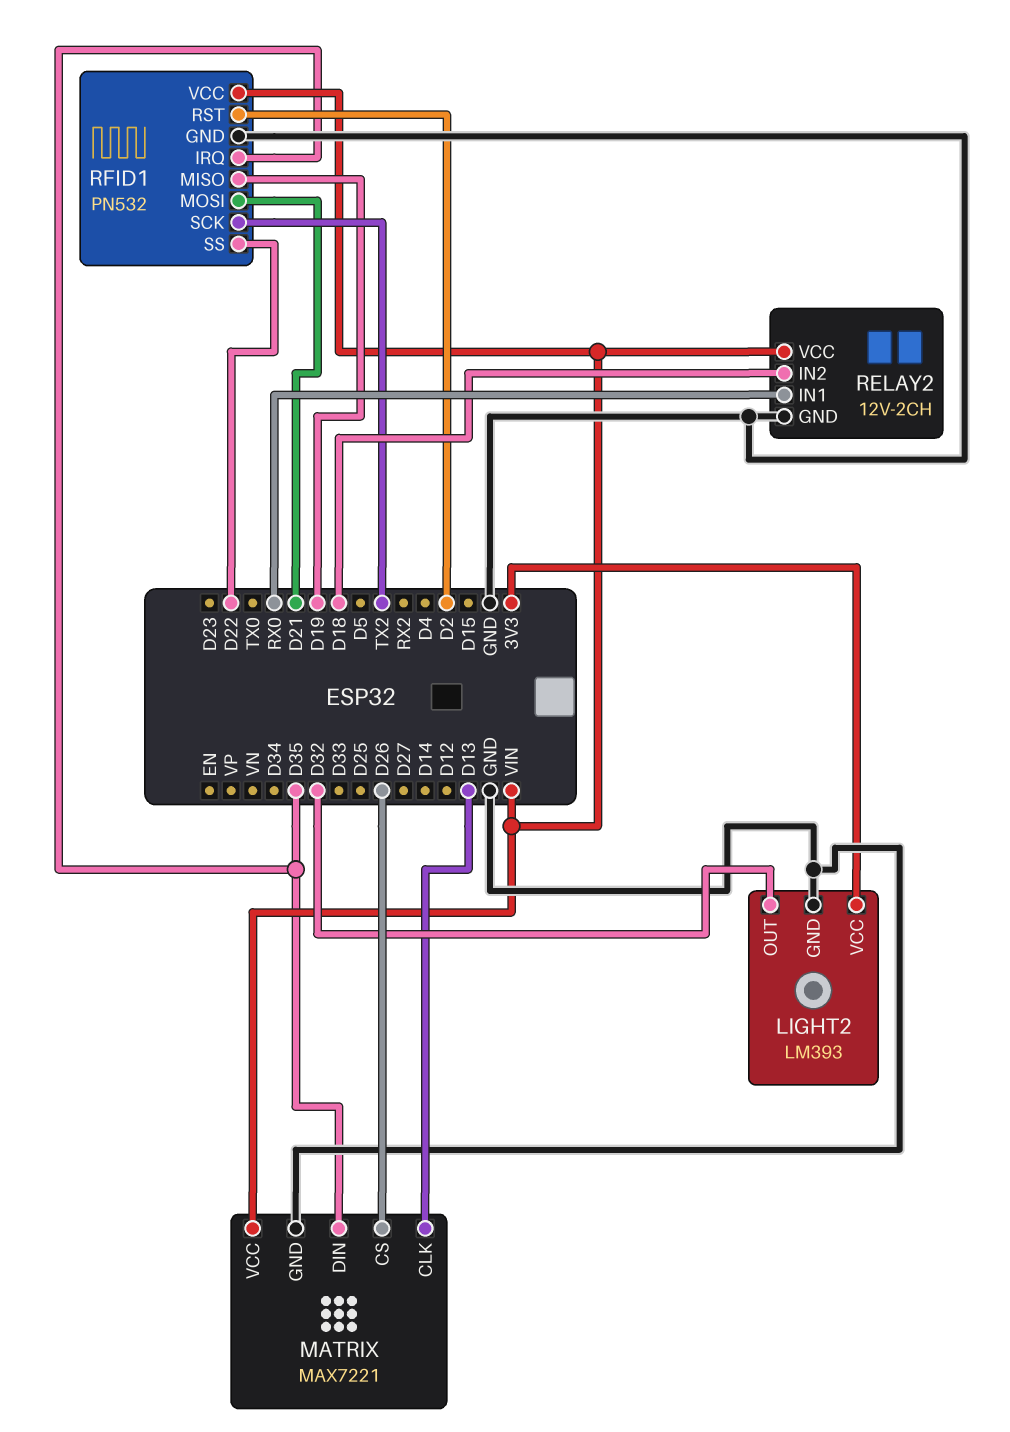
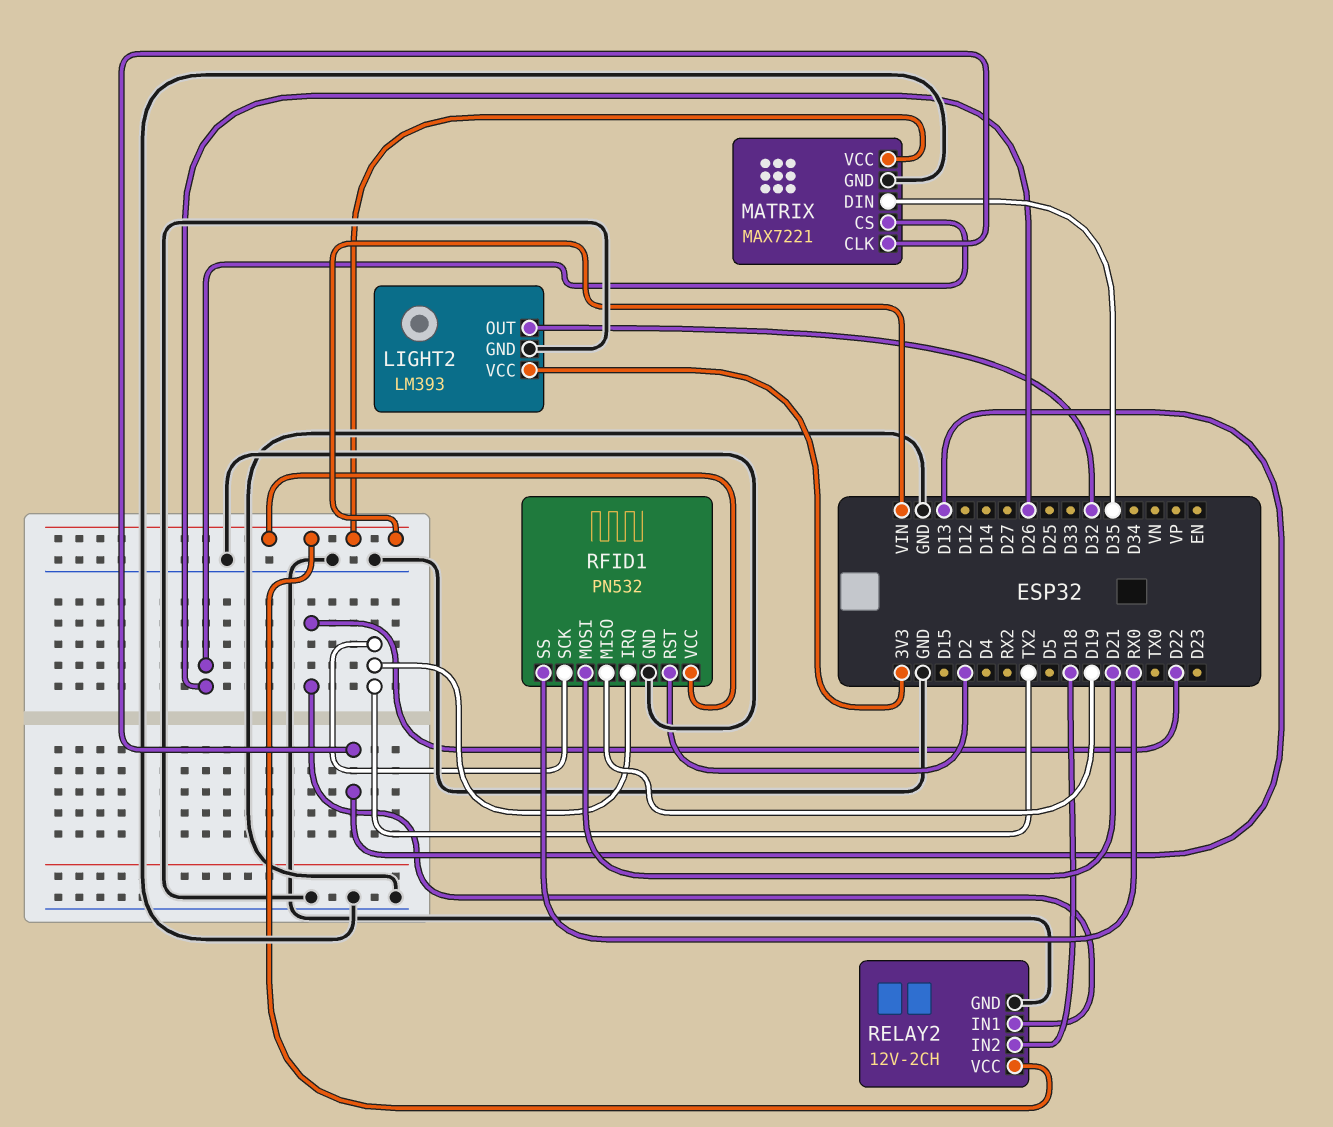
RELAY2 pin IN1: RX0 -> D22
RFID1 pin IRQ: D35 -> TX2
RFID1 pin SS: D22 -> RX0

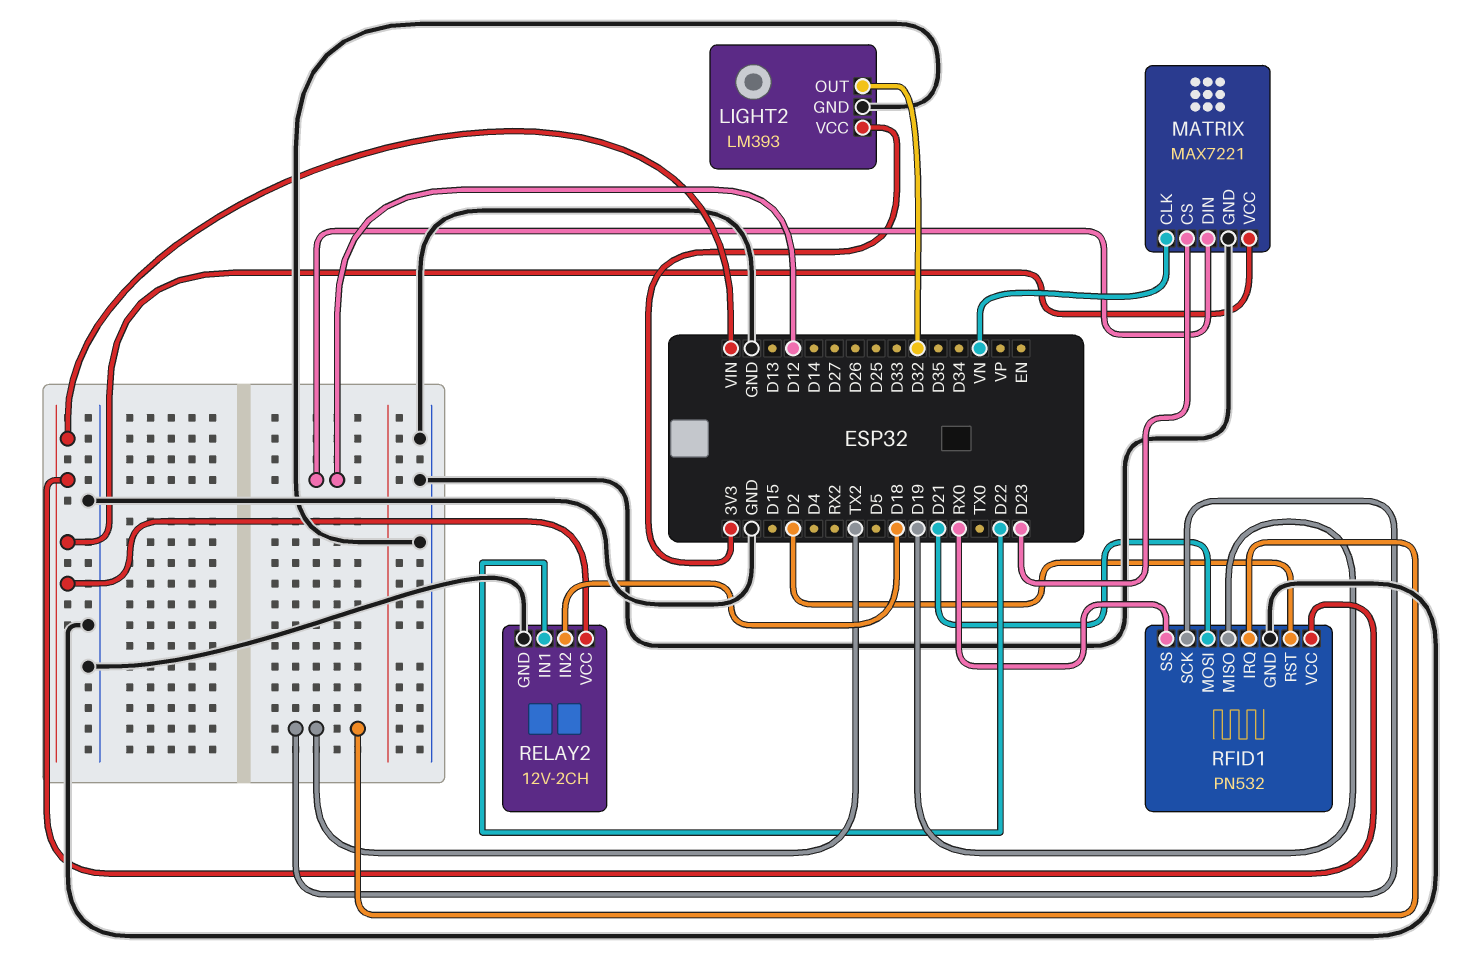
MATRIX pin CLK: D13 -> VN
MATRIX pin CS: D26 -> D23
MATRIX pin DIN: D35 -> D12

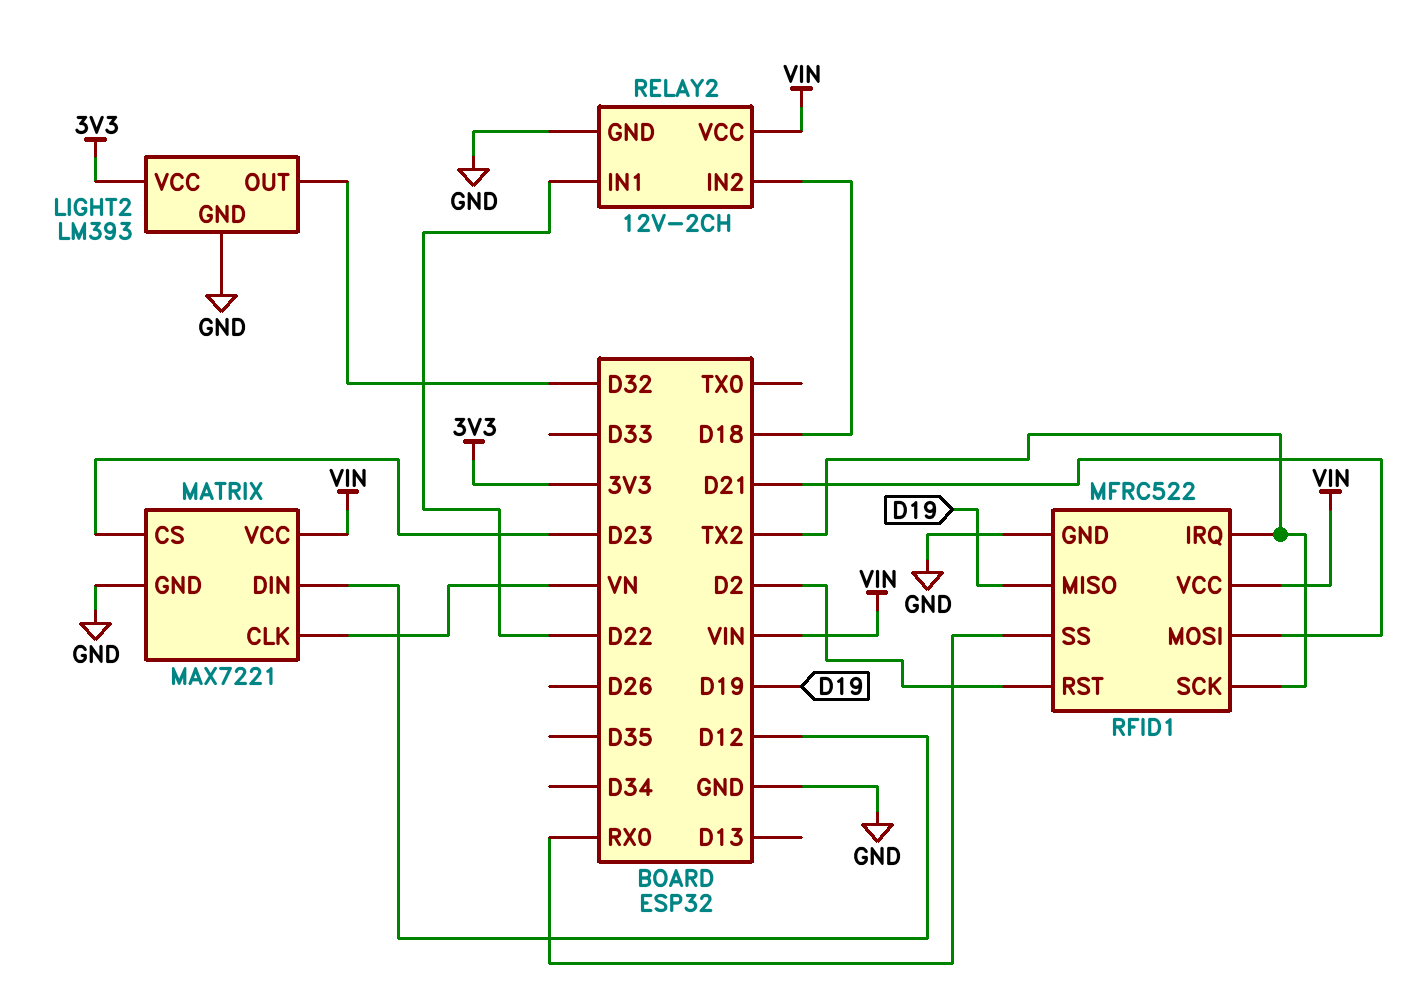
RFID1: PN532 -> MFRC522

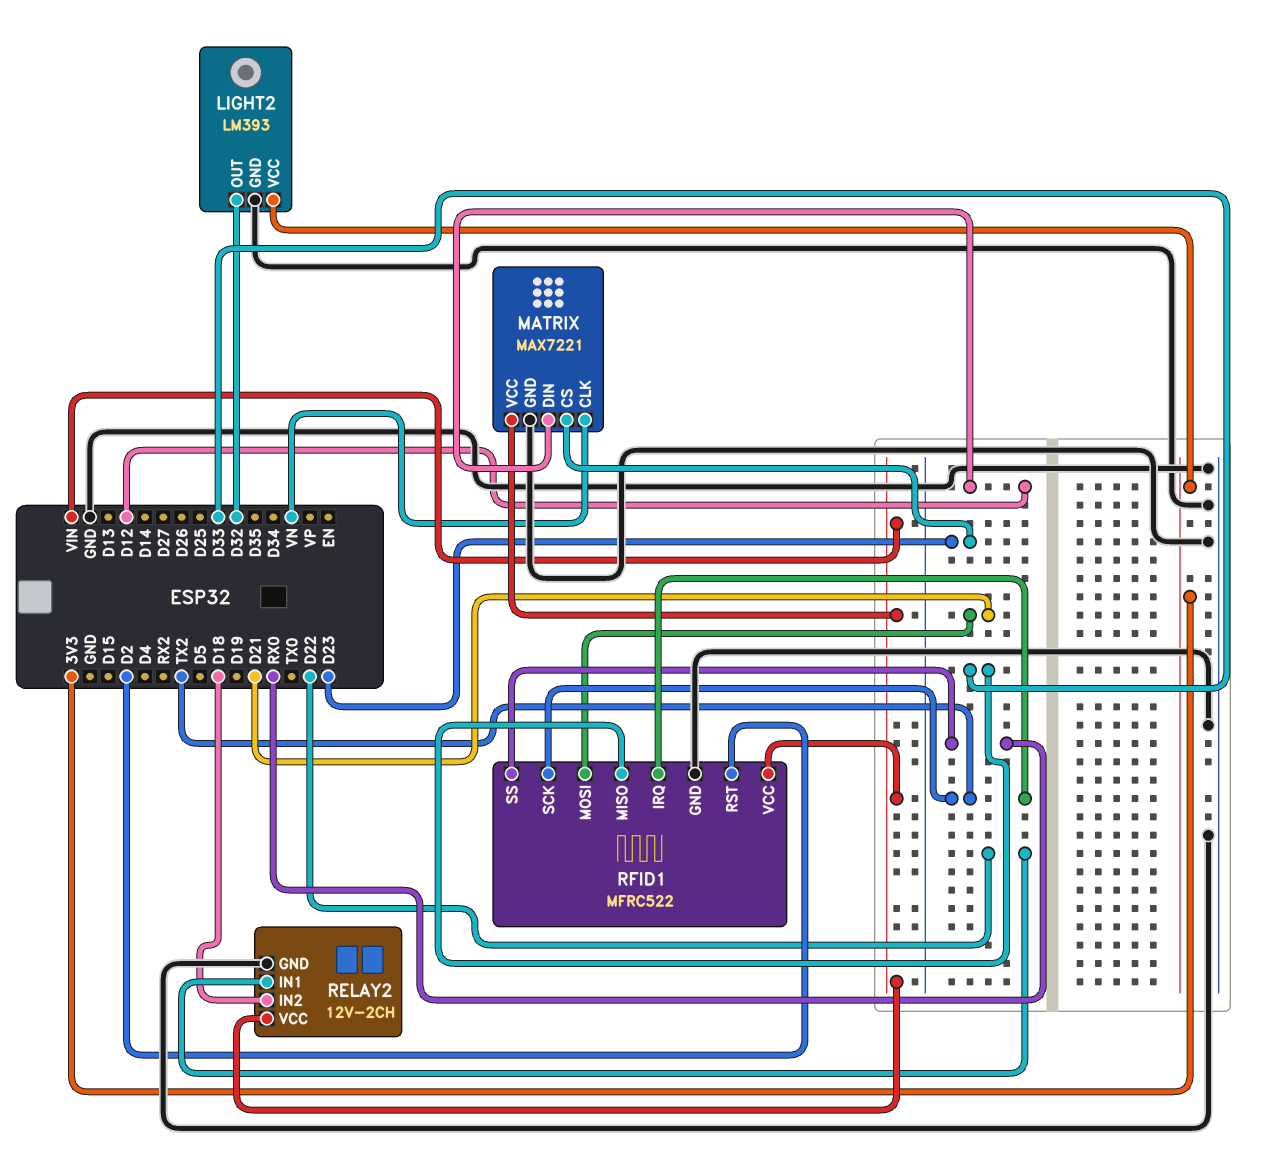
RFID1 pin MISO: D19 -> D33

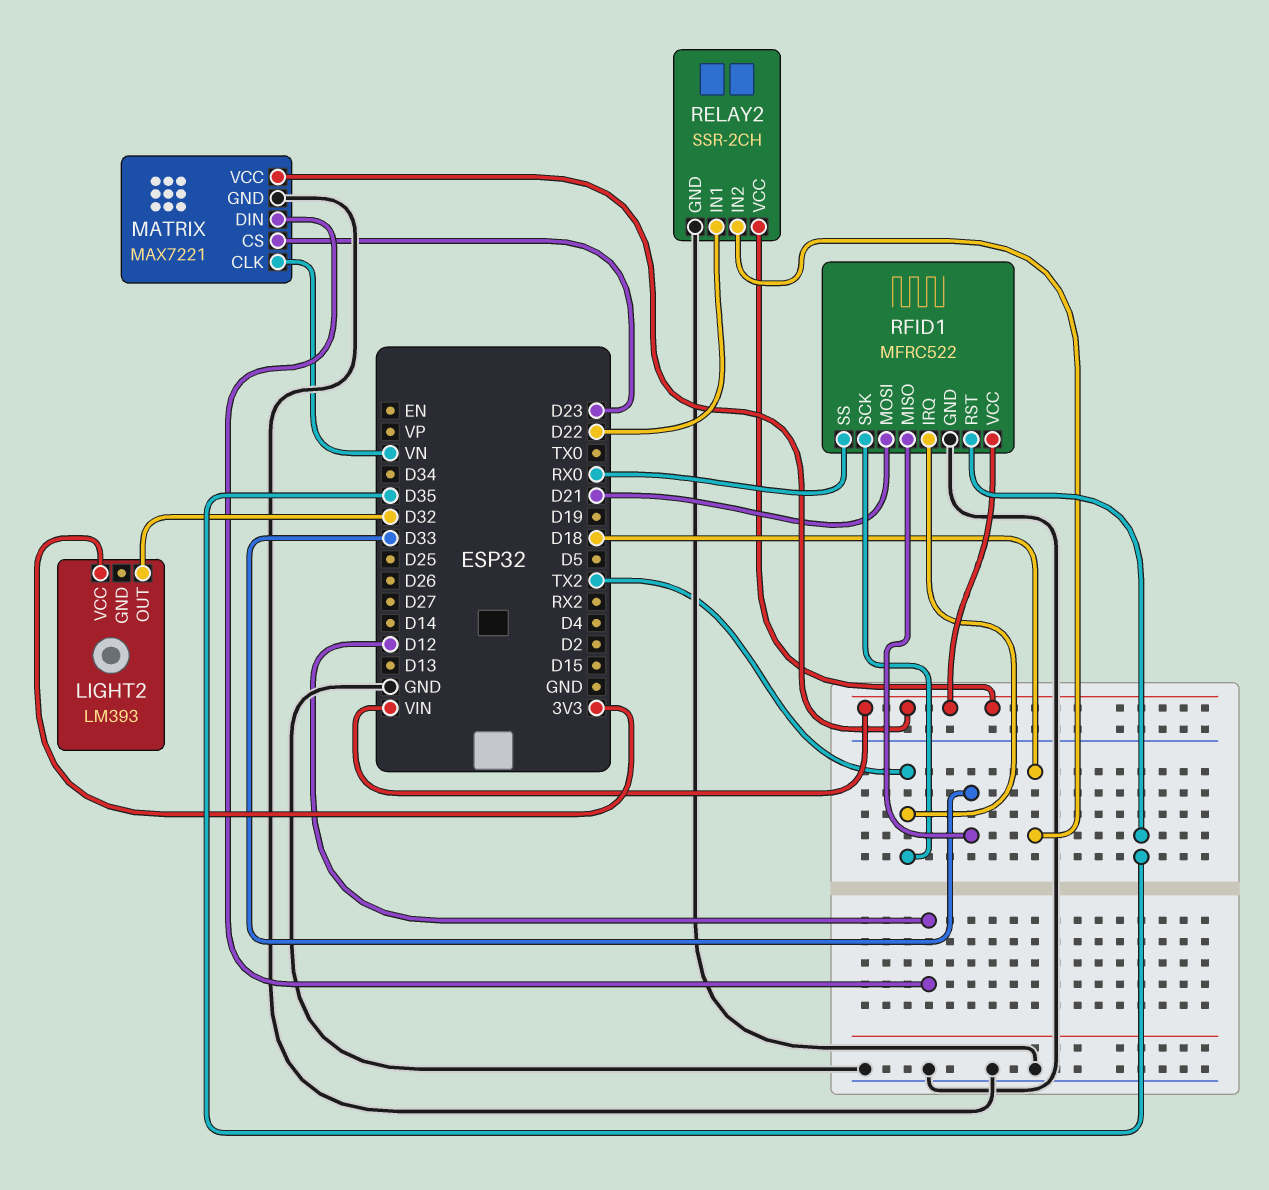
LIGHT2 pin GND: GND -> none
RELAY2: 12V-2CH -> SSR-2CH
RFID1 pin RST: D2 -> D35

